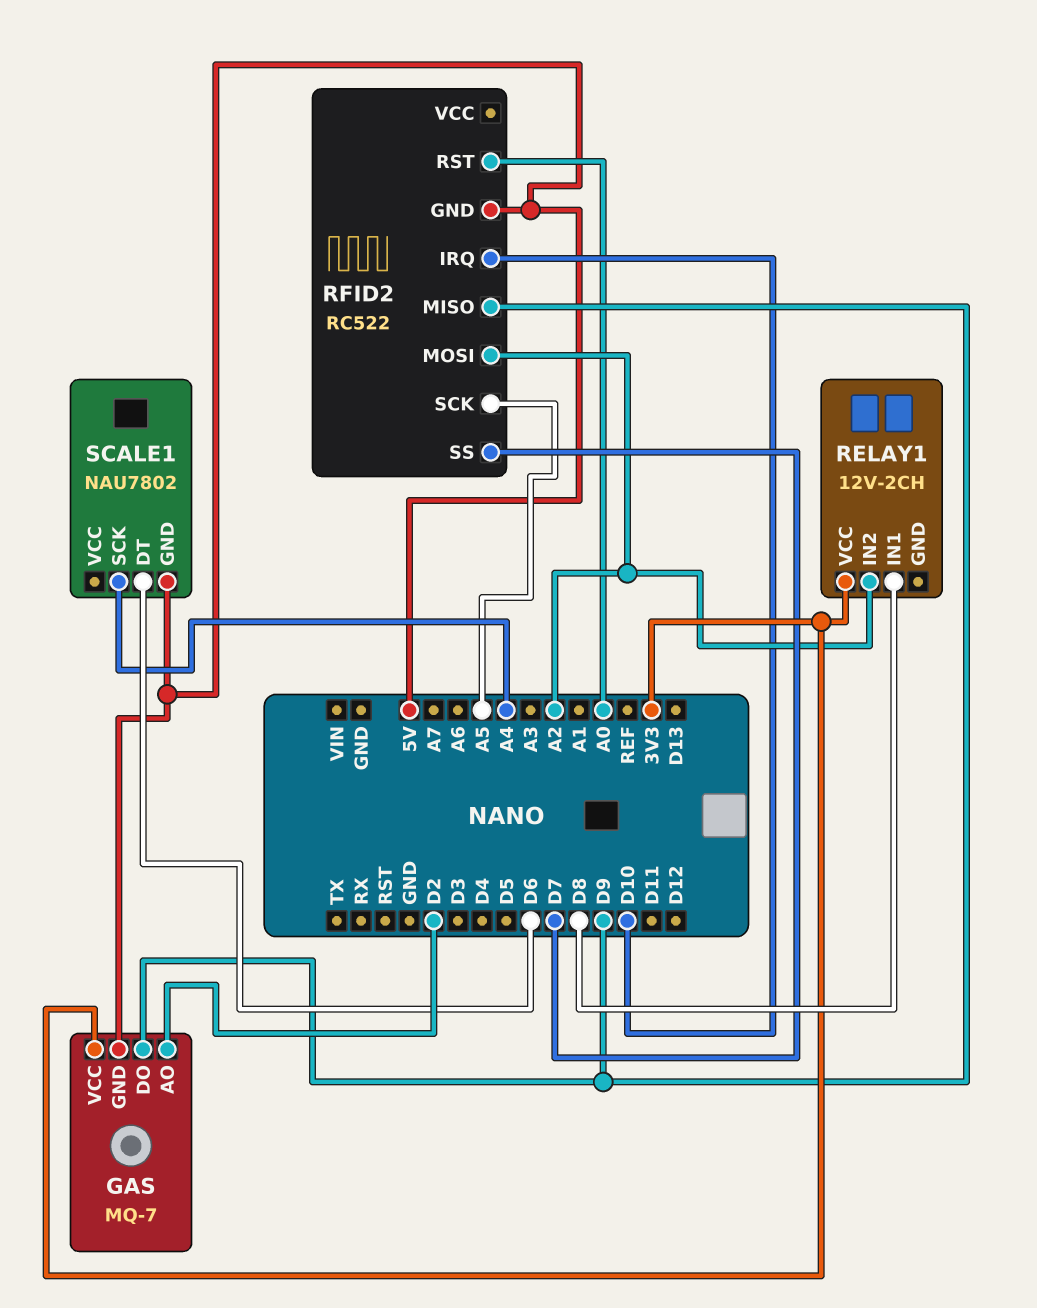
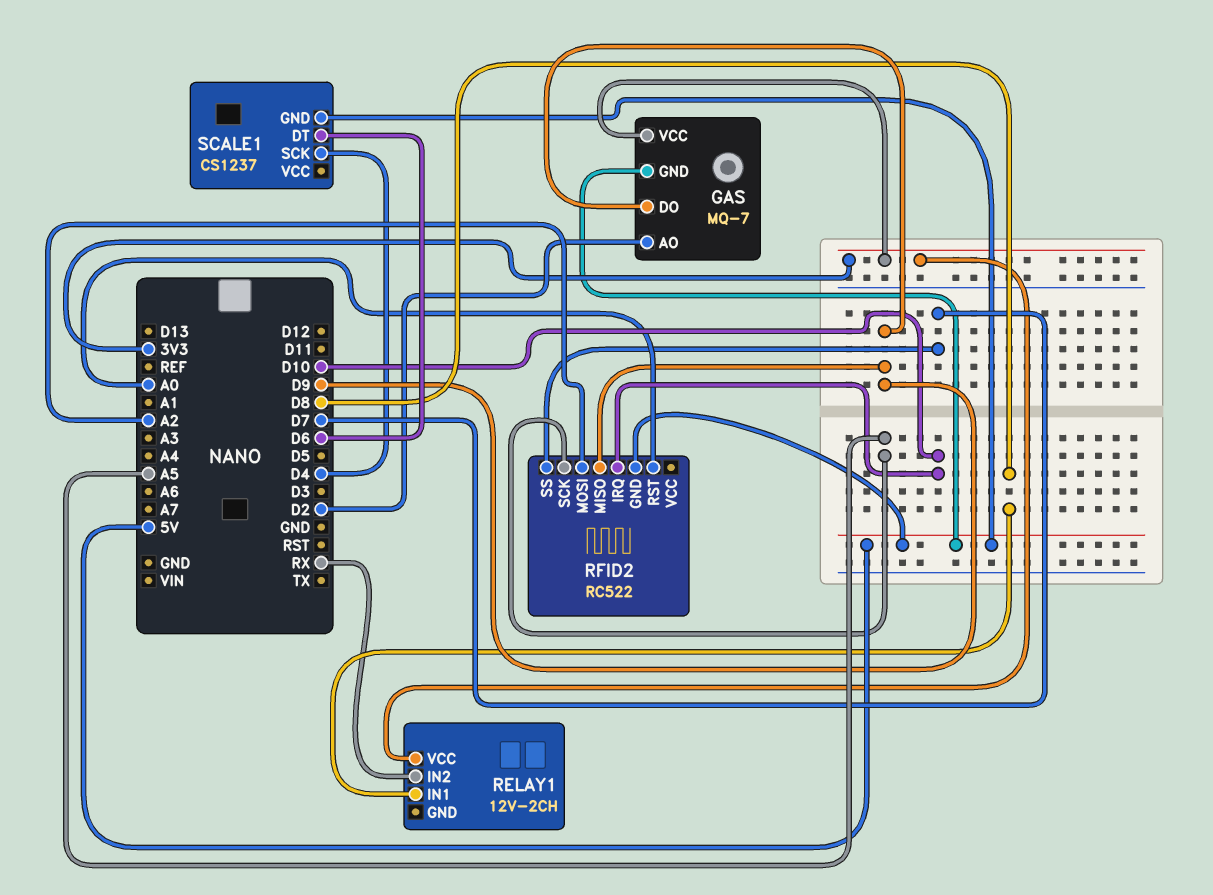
RELAY1 pin IN2: A2 -> RX
SCALE1: NAU7802 -> CS1237
SCALE1 pin SCK: A4 -> D4

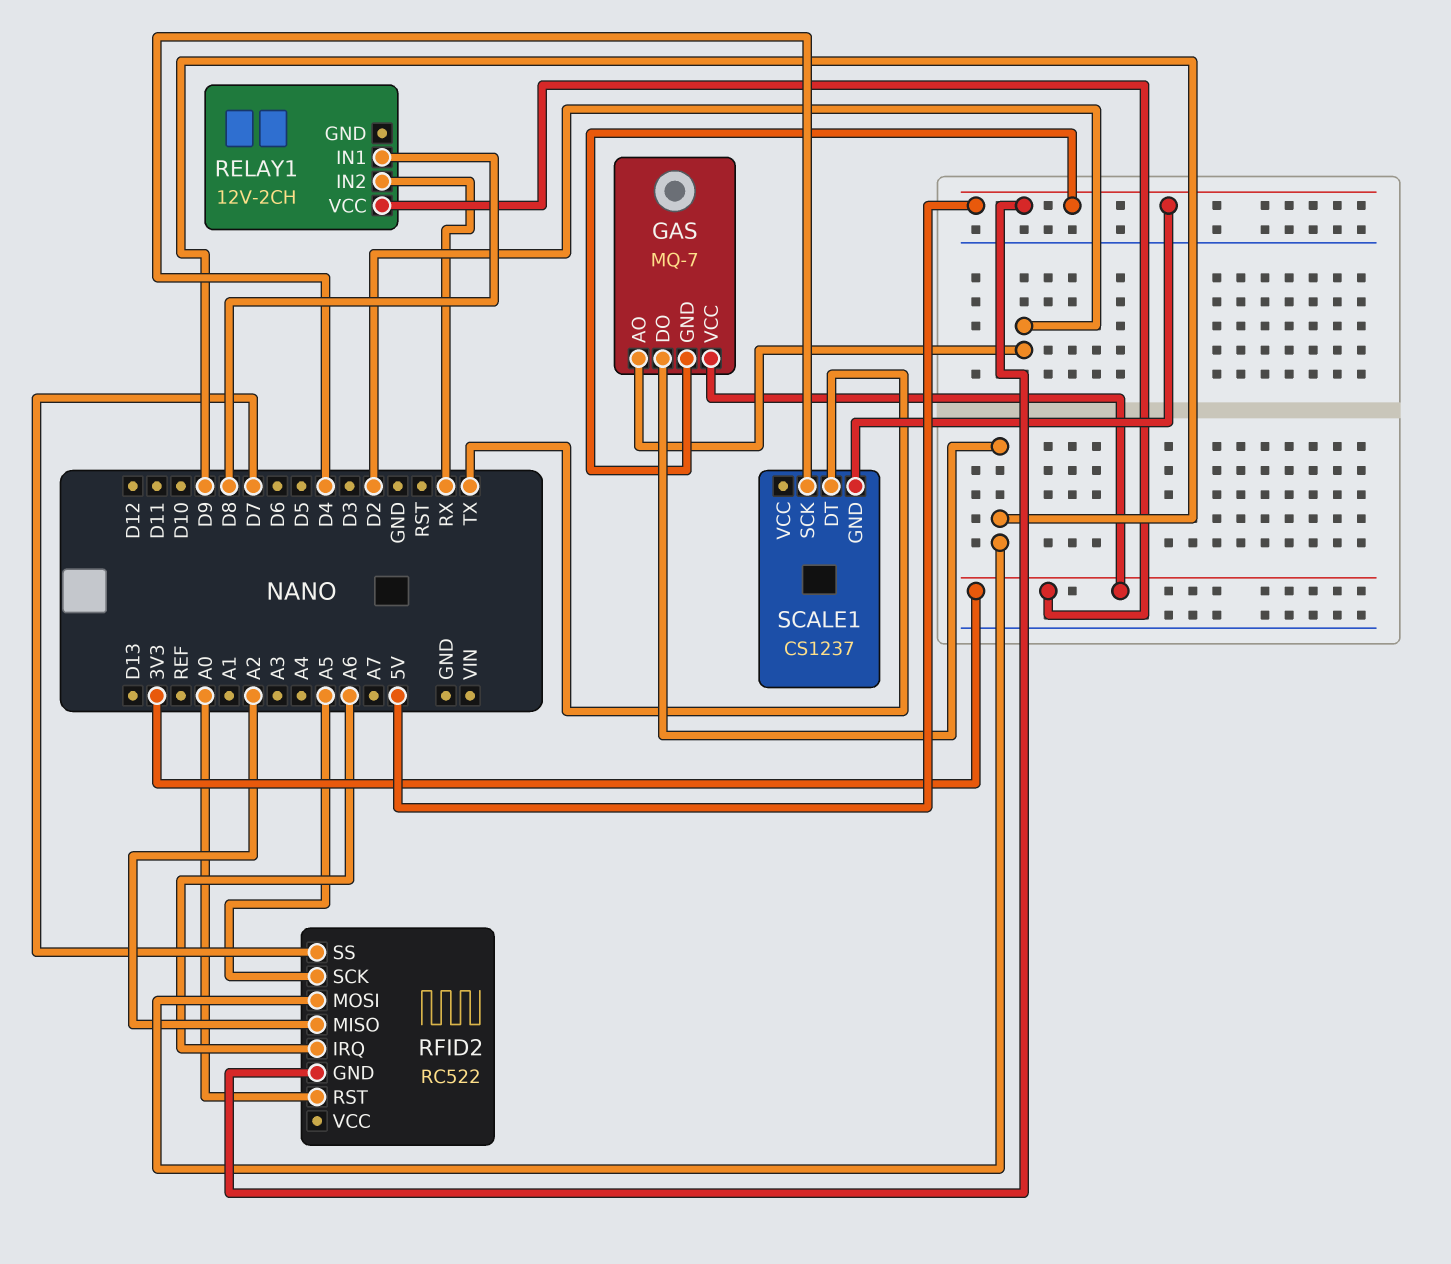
RFID2 pin IRQ: D10 -> A6
RFID2 pin MISO: D9 -> A2
RFID2 pin MOSI: A2 -> D9
SCALE1 pin DT: D6 -> TX

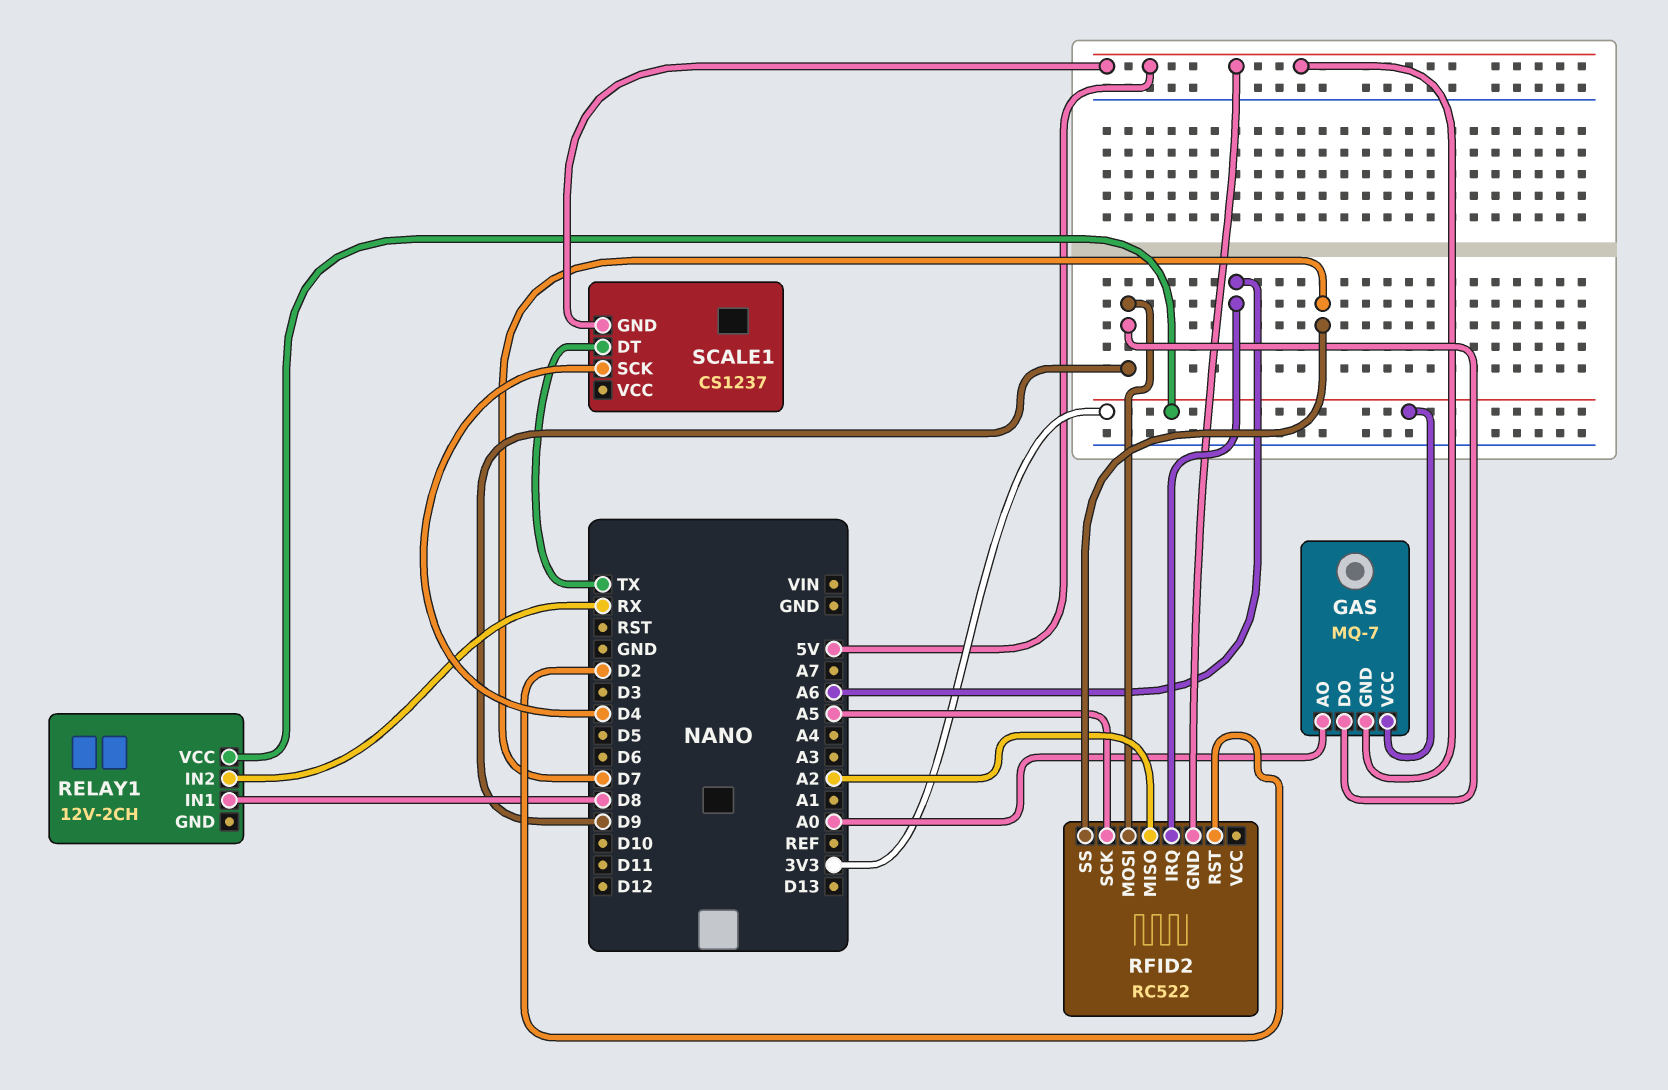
GAS pin AO: D2 -> A0
RFID2 pin RST: A0 -> D2

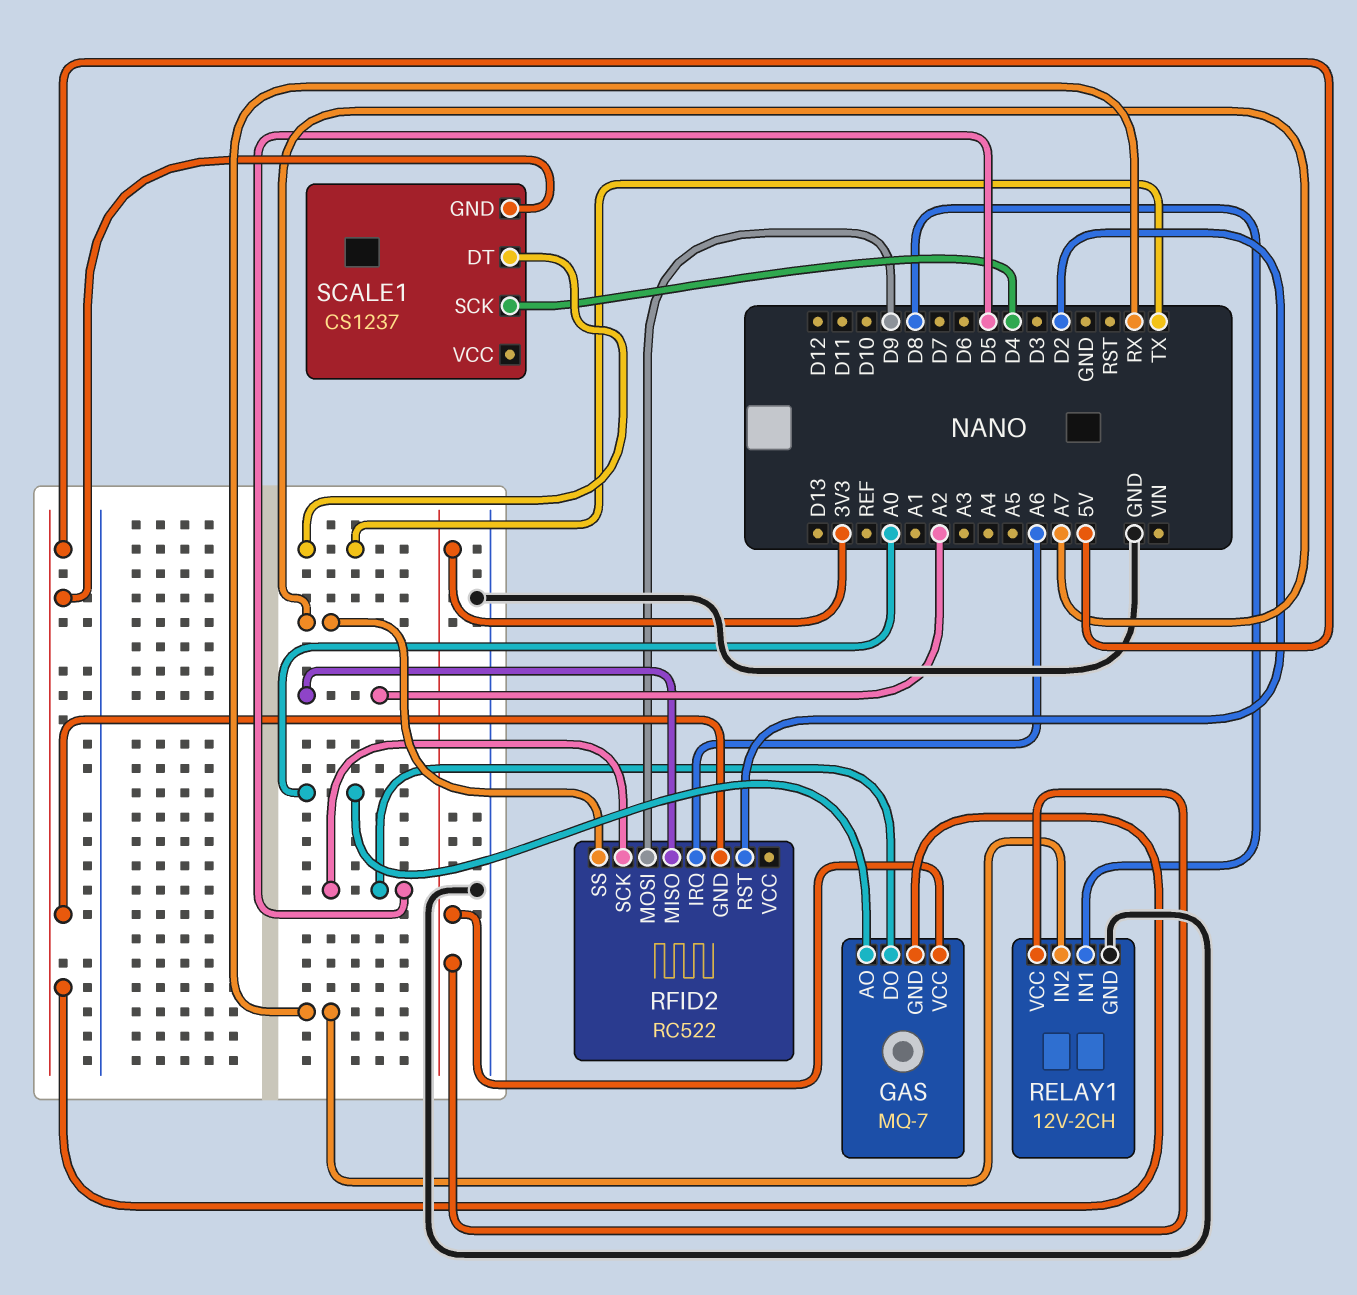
GAS pin DO: D9 -> D5
RELAY1 pin GND: none -> GND
RFID2 pin SCK: A5 -> D5
RFID2 pin SS: D7 -> A7

